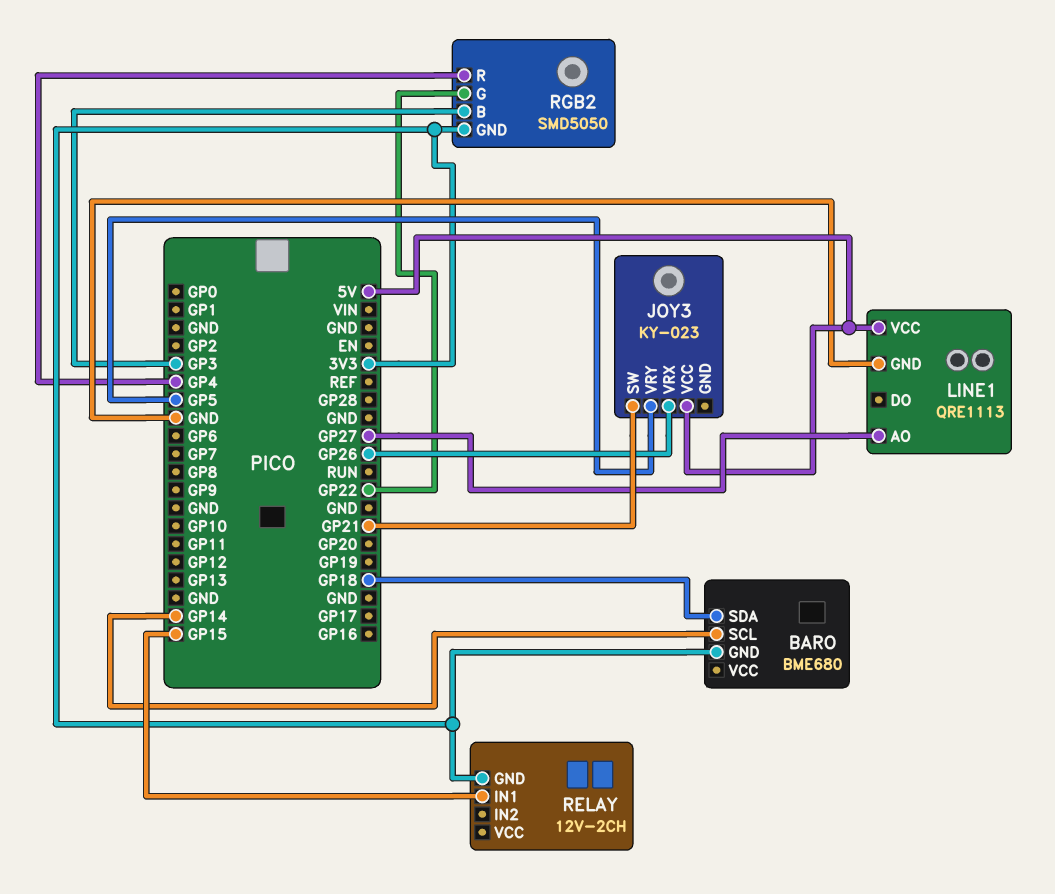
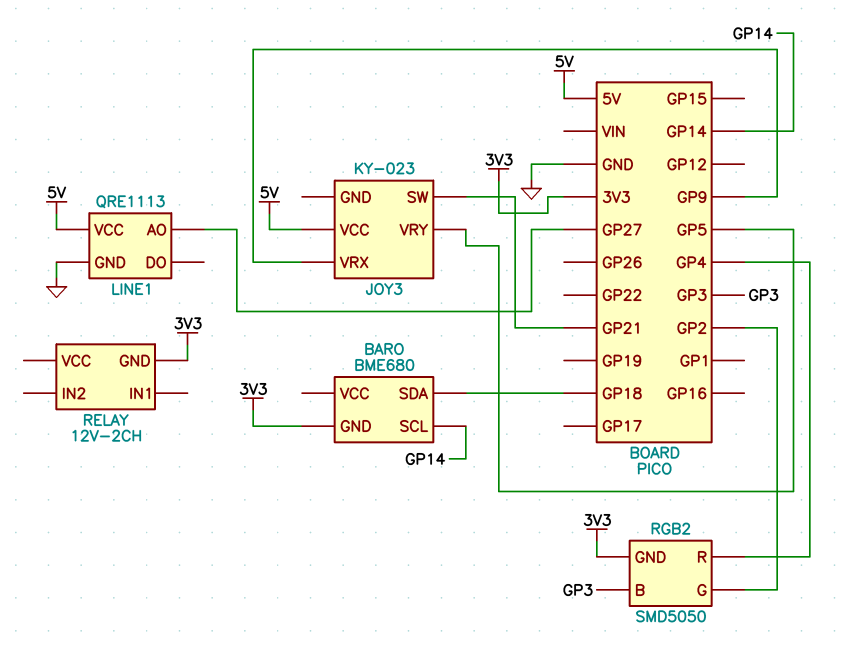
JOY3 pin VRX: GP26 -> GP9
RELAY pin IN1: GP15 -> none
RGB2 pin G: GP22 -> GP2

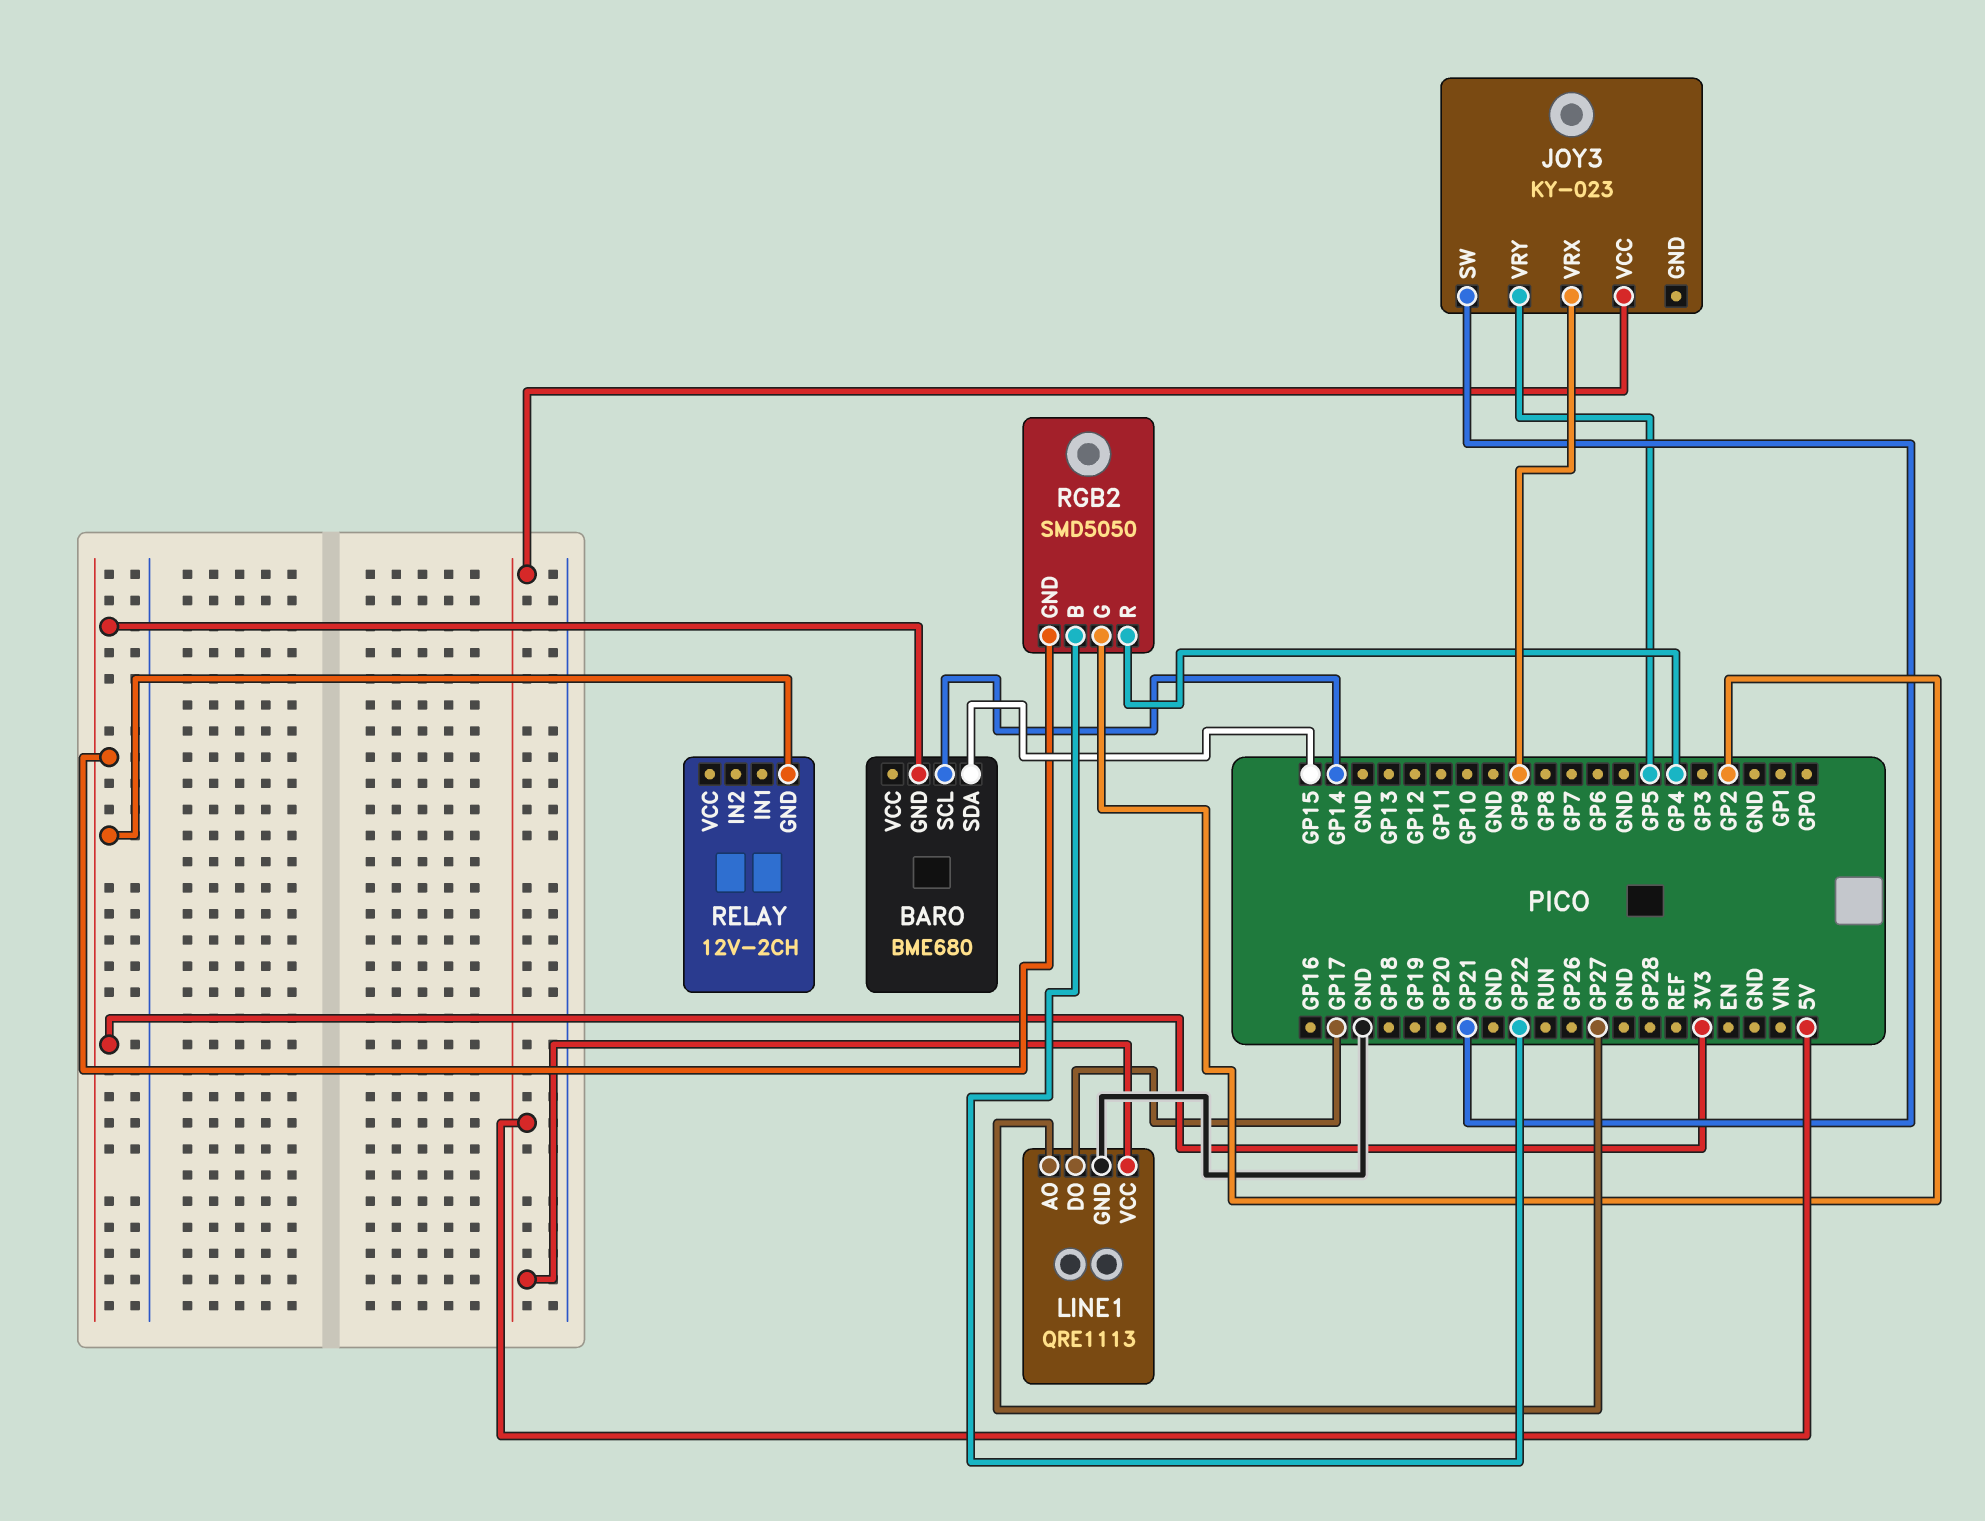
BARO pin SDA: GP18 -> GP15
LINE1 pin DO: none -> GP17
RGB2 pin B: GP3 -> GP22

